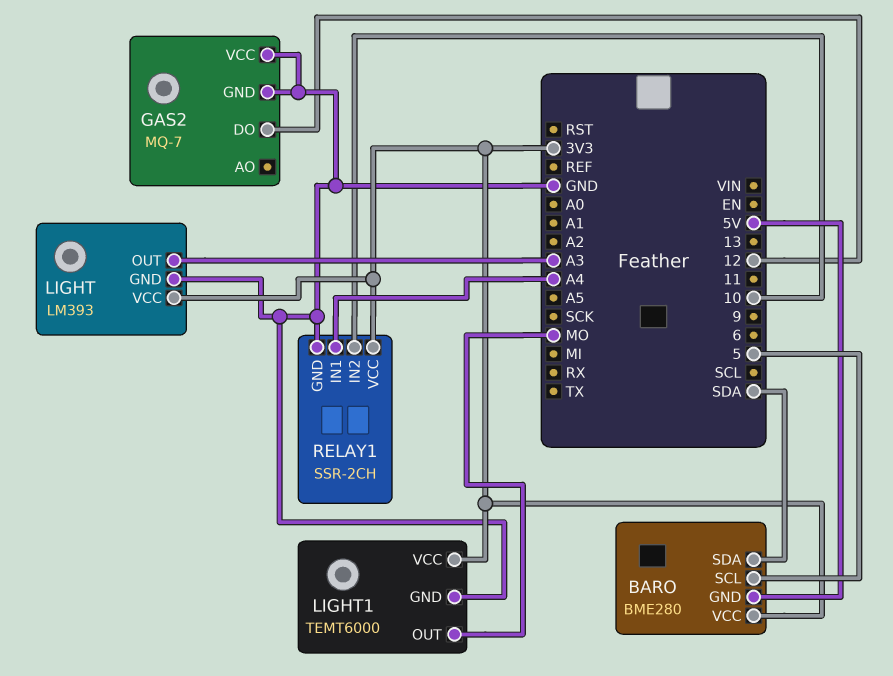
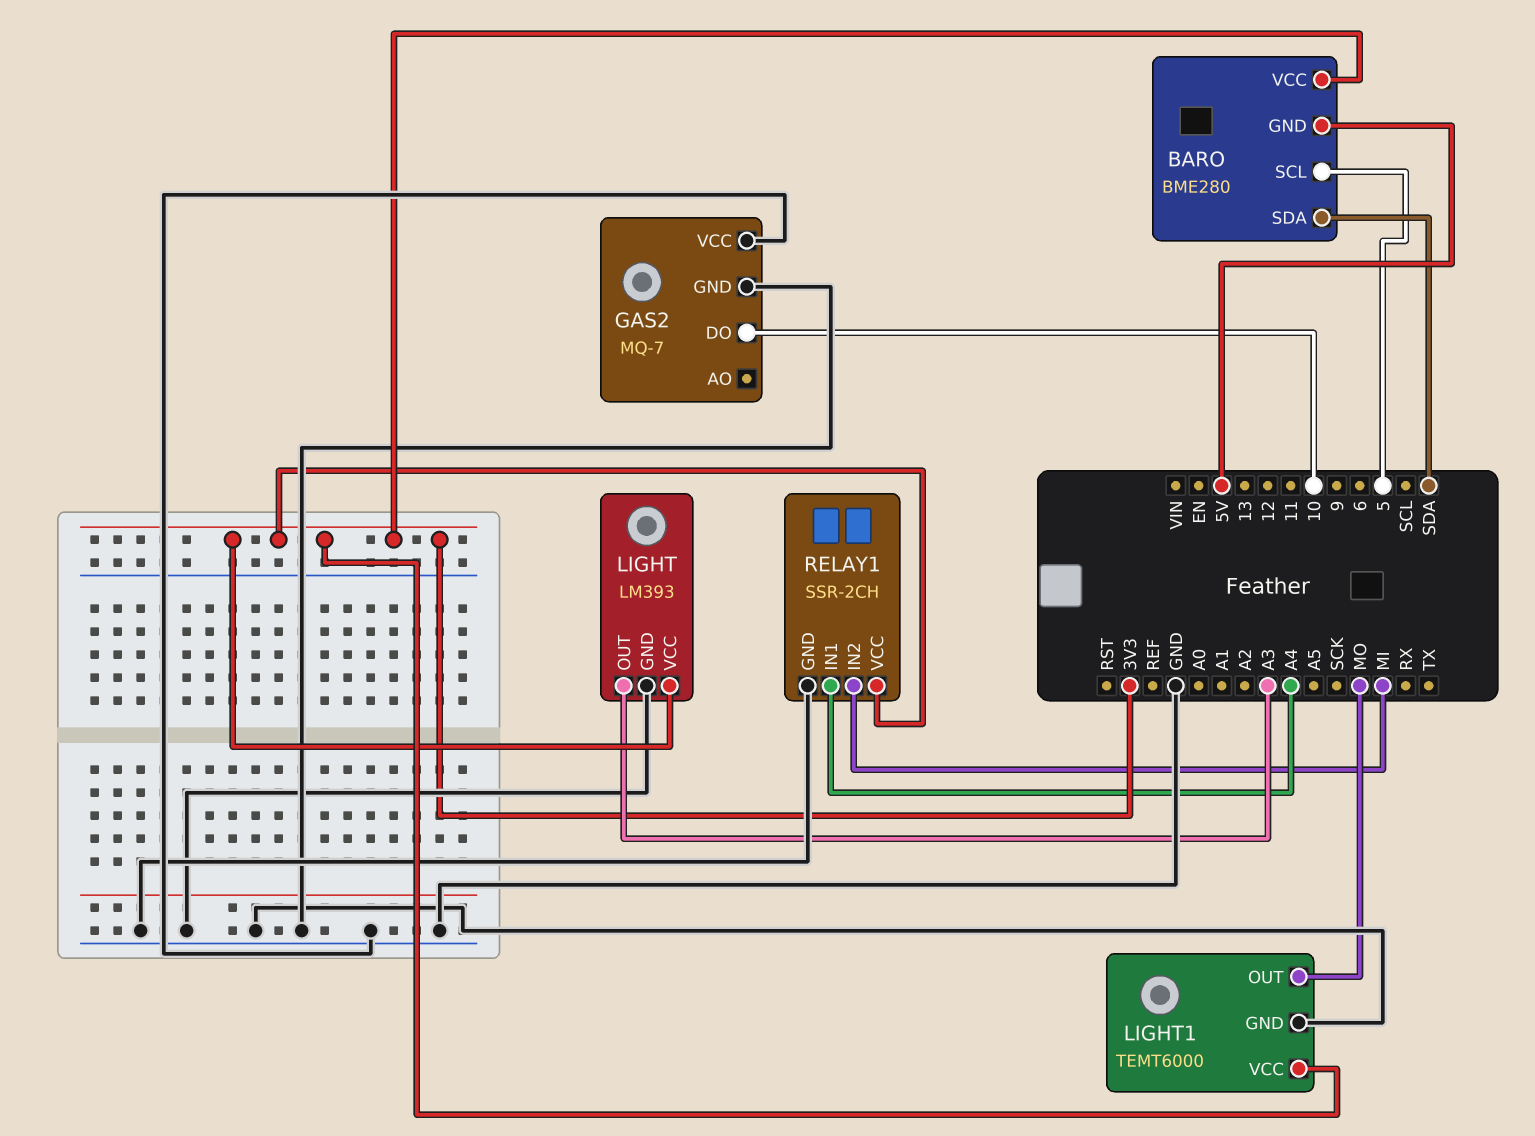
GAS2 pin DO: 12 -> 10
RELAY1 pin IN2: 10 -> MI

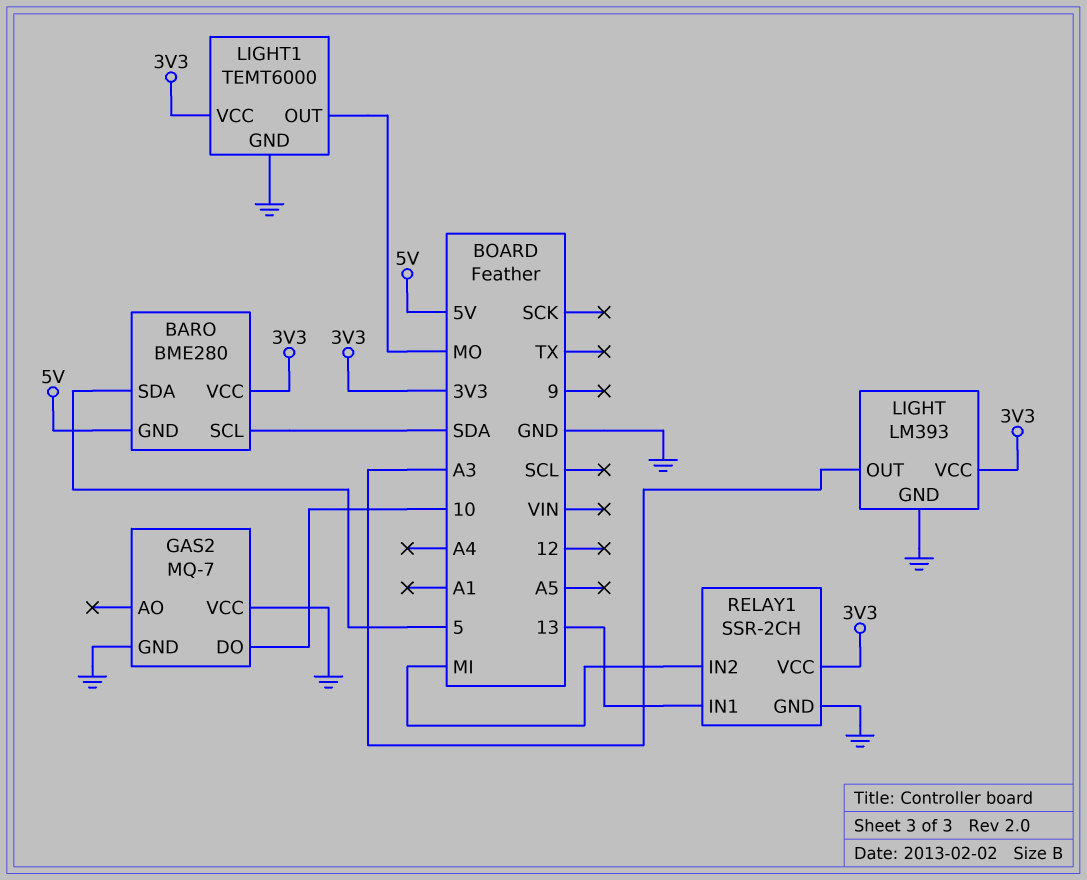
BARO pin SCL: 5 -> SDA
BARO pin SDA: SDA -> 5
RELAY1 pin IN1: A4 -> 13

